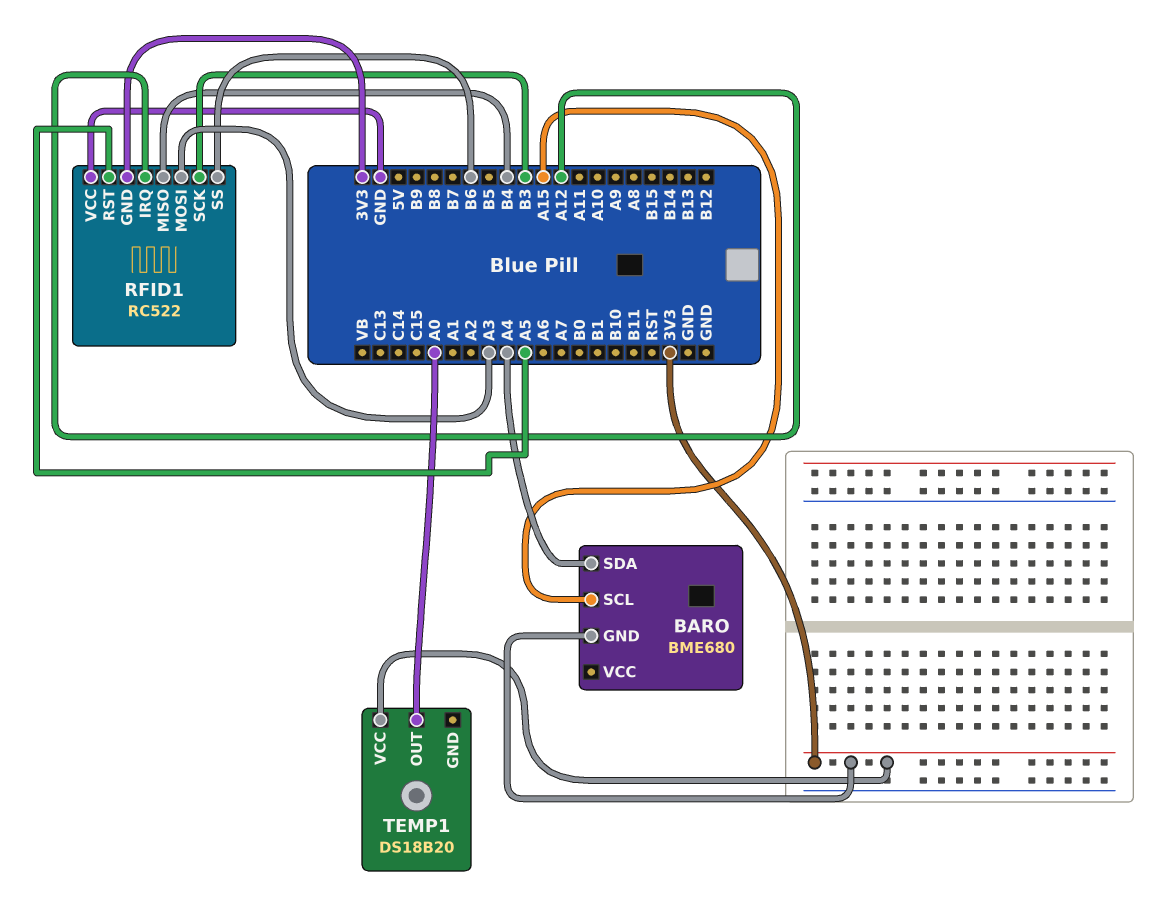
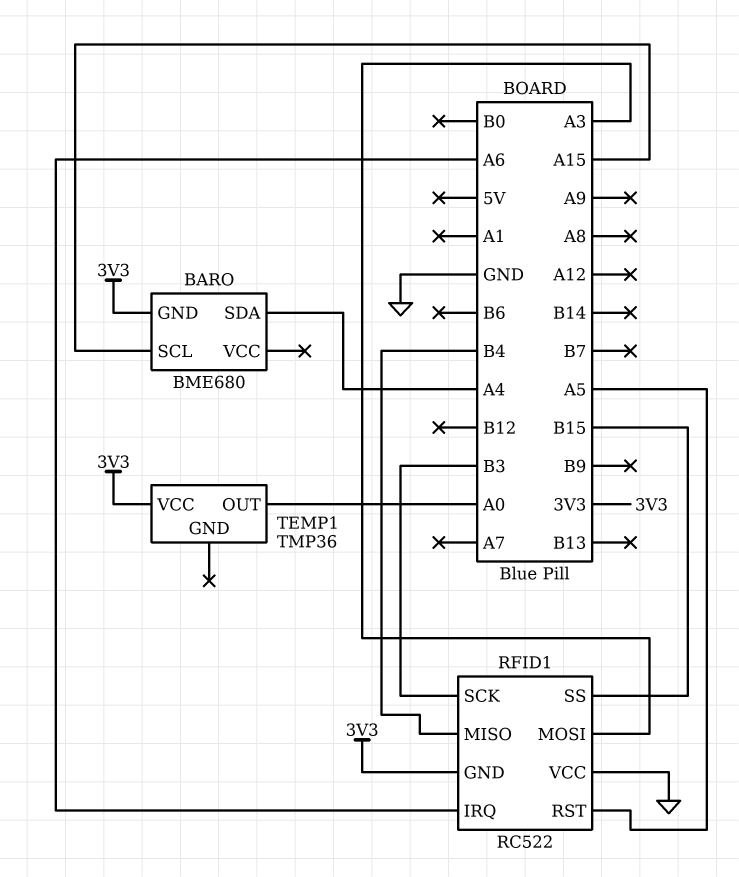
RFID1 pin IRQ: A12 -> A6
RFID1 pin SS: B6 -> B15
TEMP1: DS18B20 -> TMP36

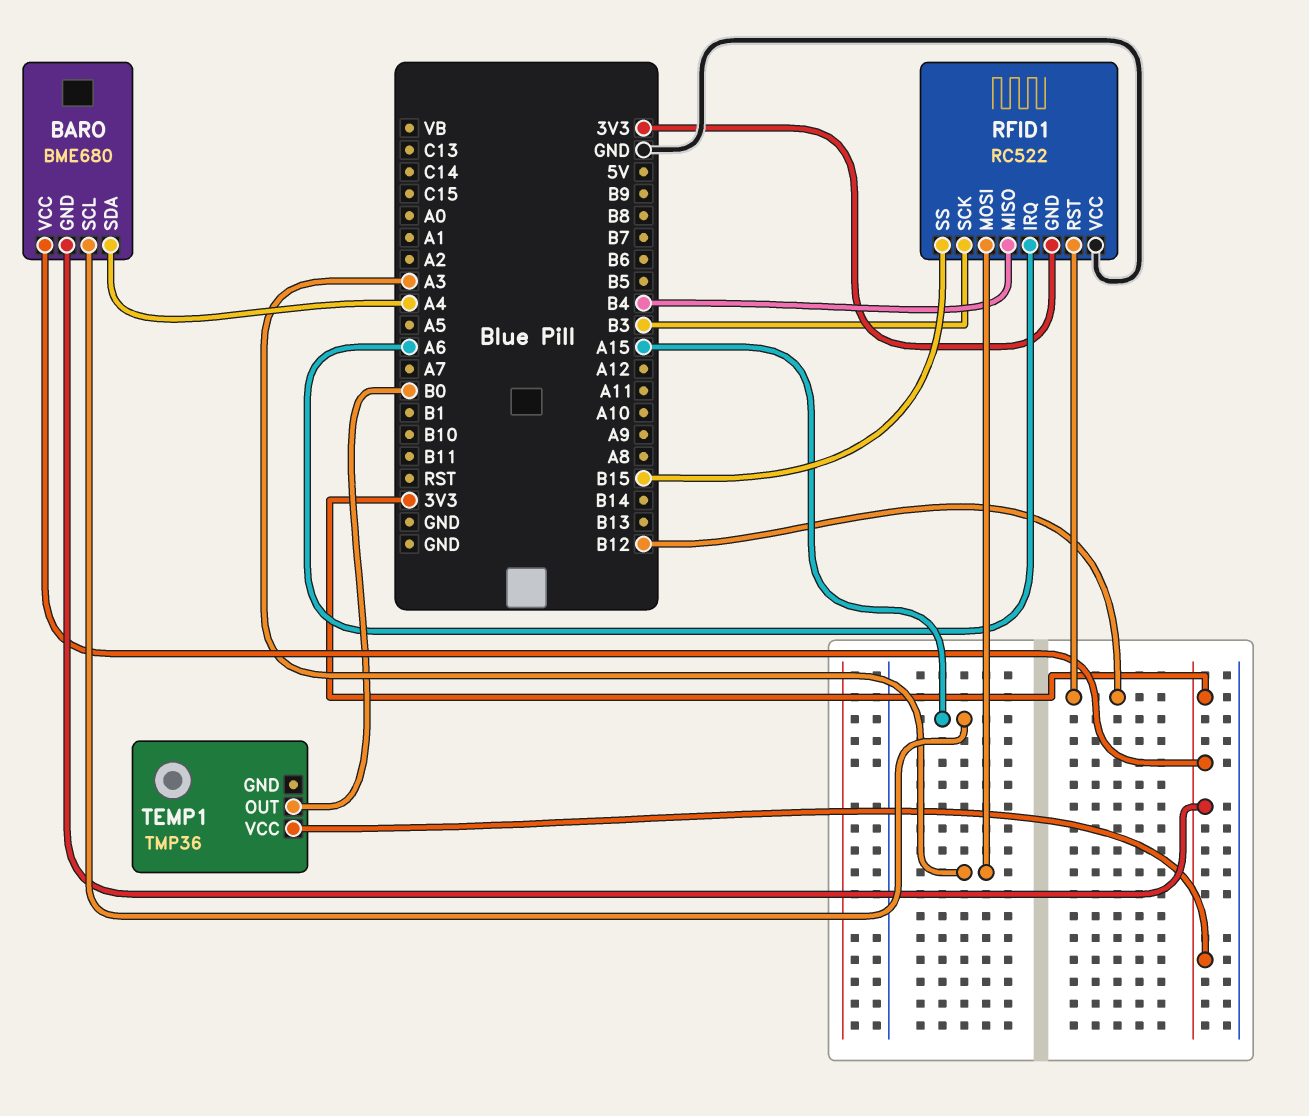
BARO pin VCC: none -> 3V3
RFID1 pin RST: A5 -> B12
TEMP1 pin OUT: A0 -> B0

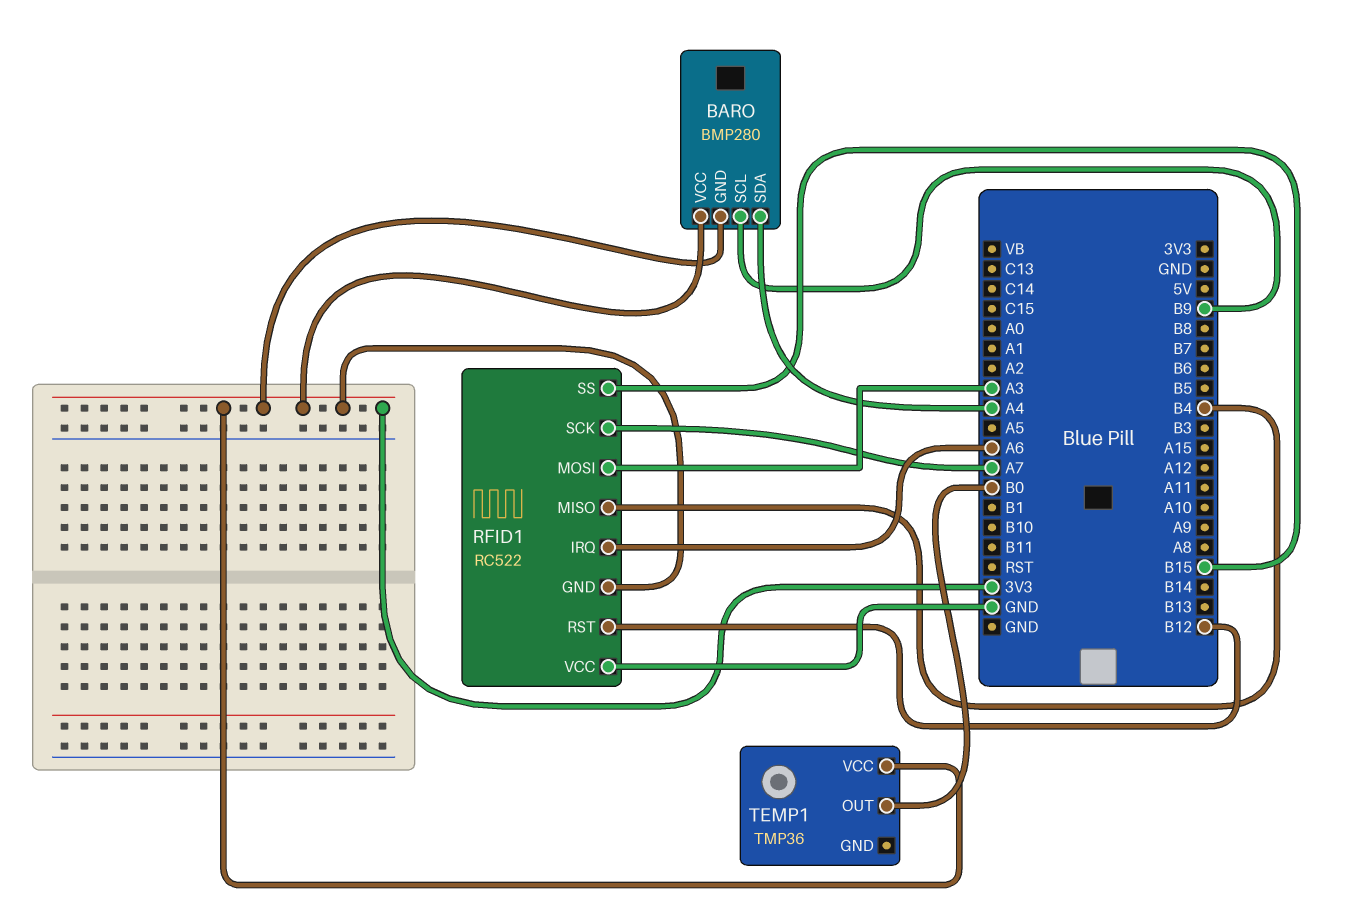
BARO: BME680 -> BMP280
BARO pin SCL: A15 -> B9
RFID1 pin SCK: B3 -> A7

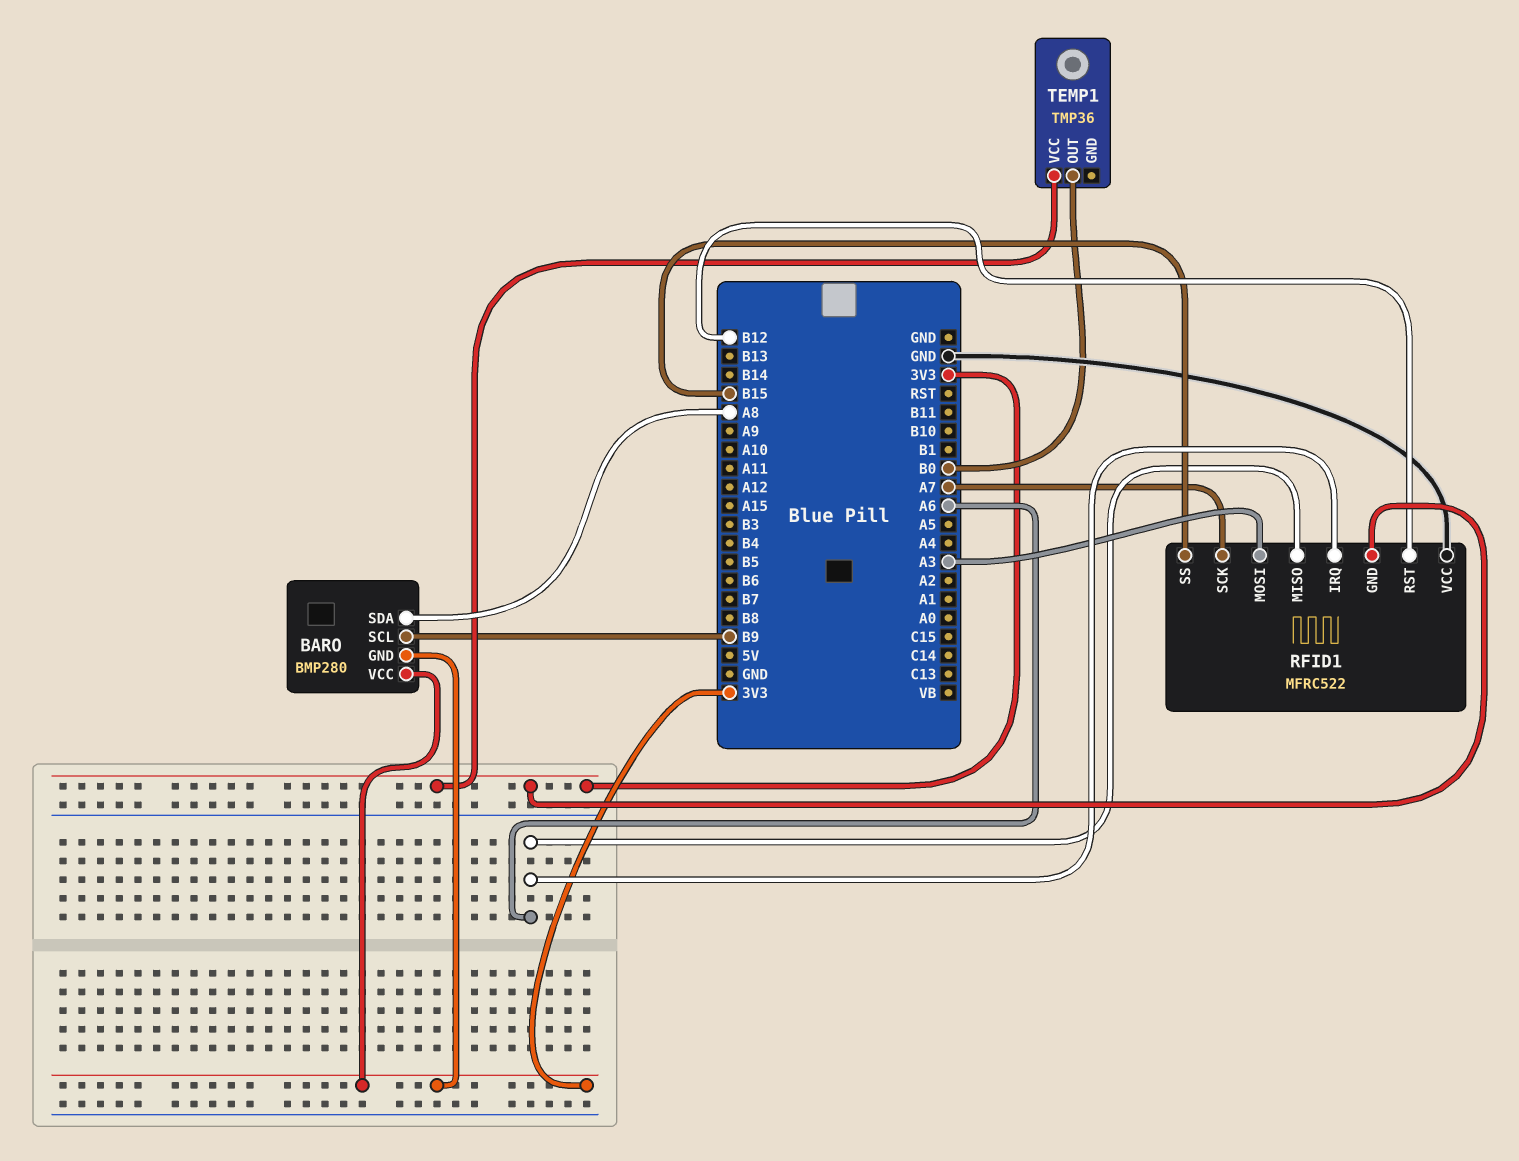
BARO pin SDA: A4 -> A8
RFID1: RC522 -> MFRC522
RFID1 pin MISO: B4 -> A6

